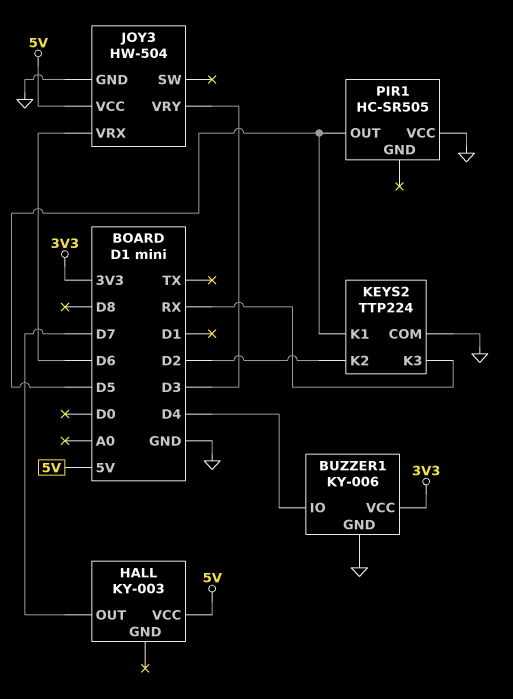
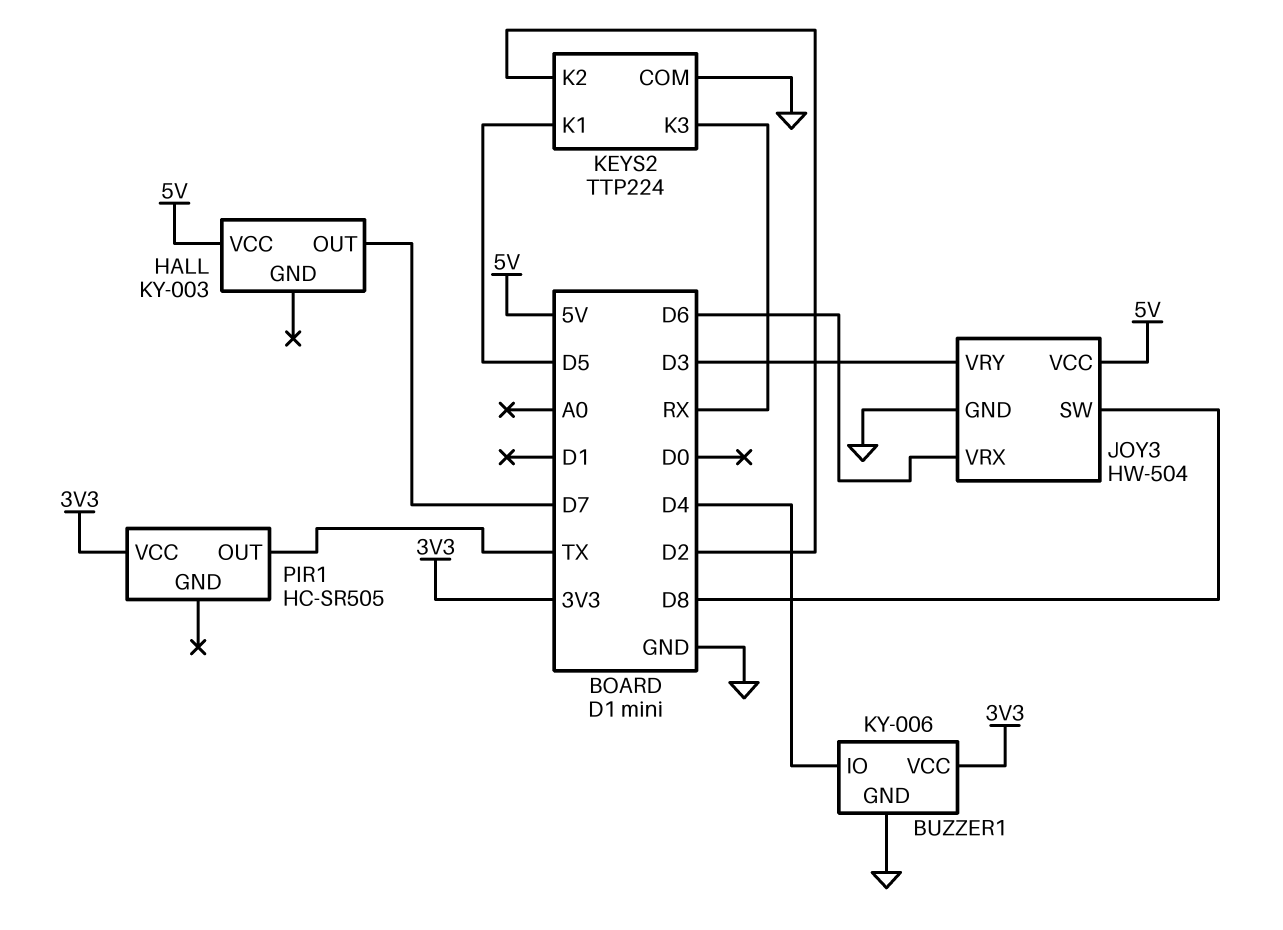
JOY3 pin SW: none -> D8
PIR1 pin OUT: D5 -> TX
PIR1 pin VCC: GND -> 3V3

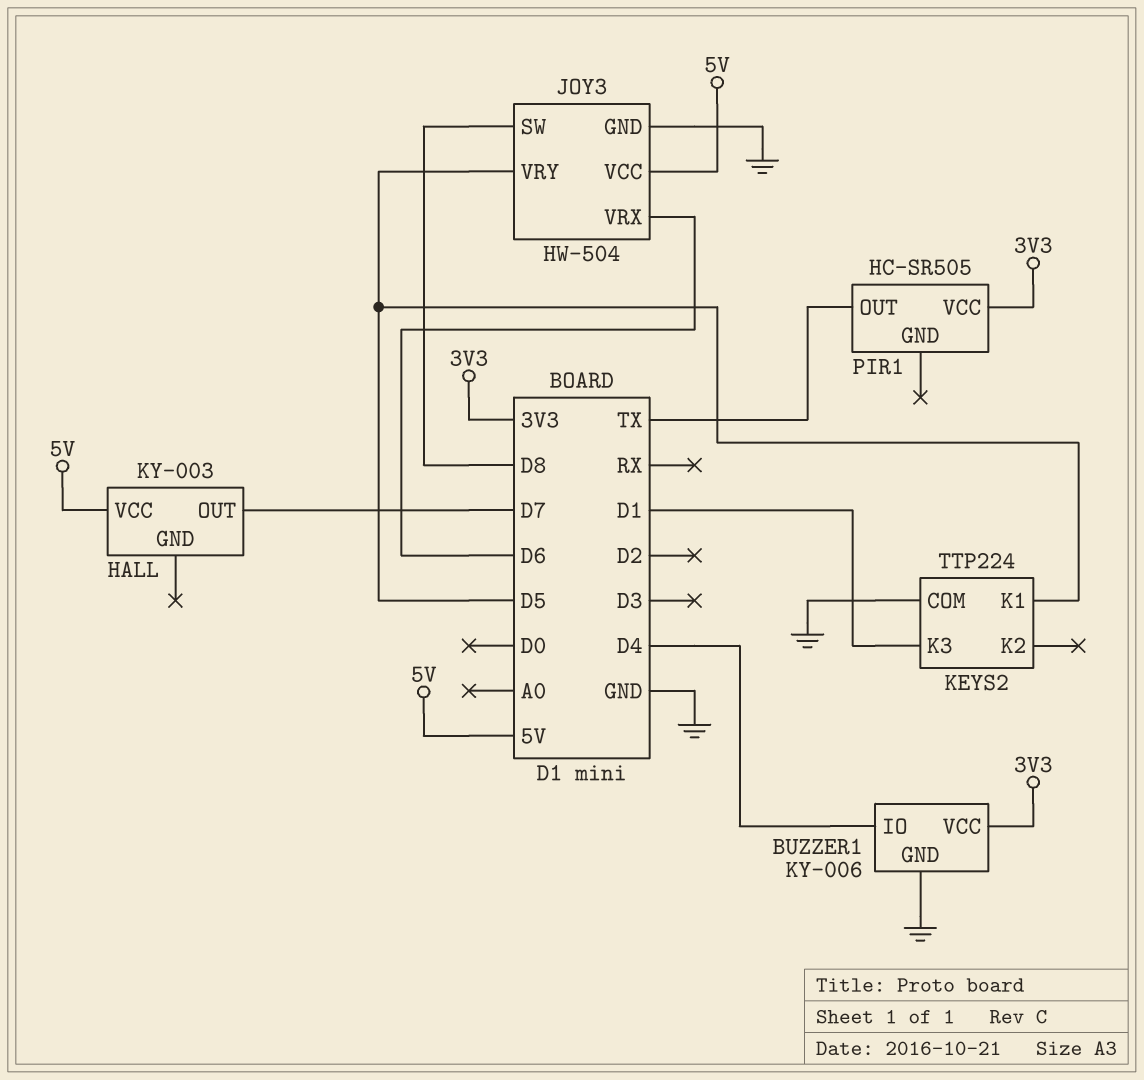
JOY3 pin VRY: D3 -> D5
KEYS2 pin K2: D2 -> none
KEYS2 pin K3: RX -> D1

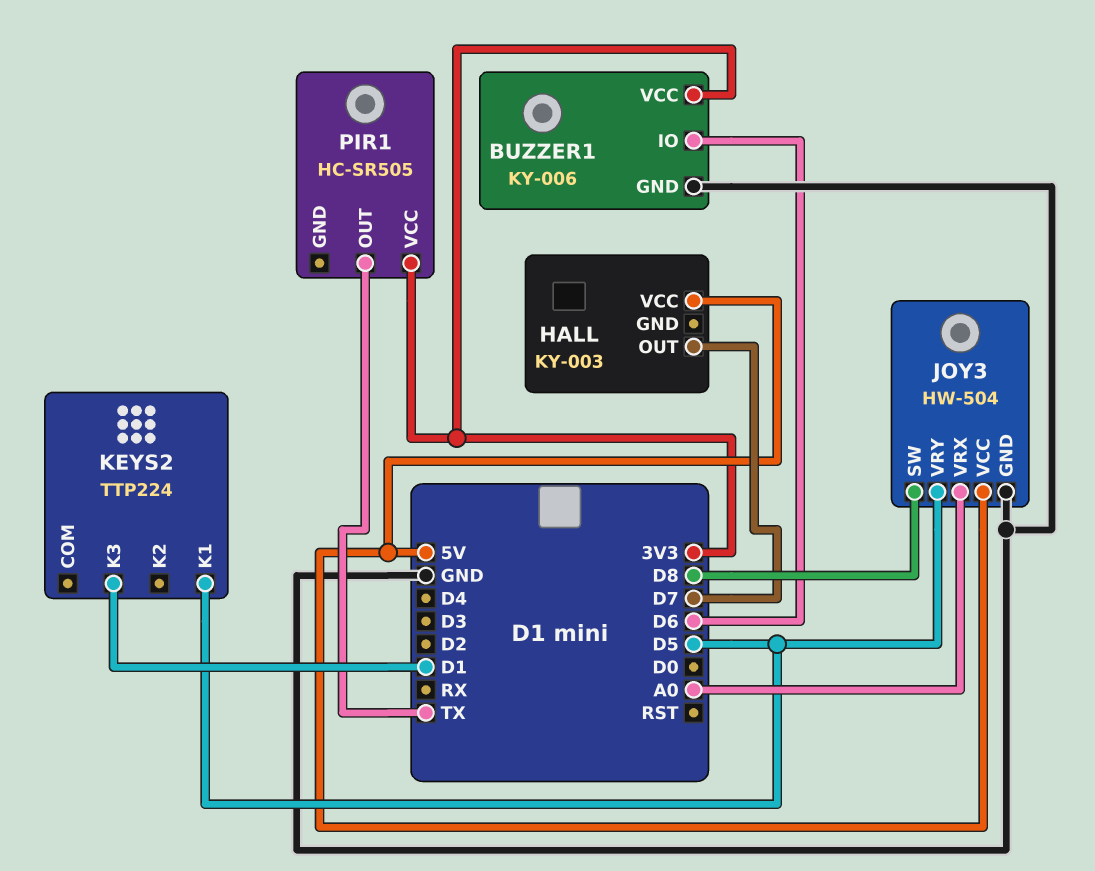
BUZZER1 pin IO: D4 -> D6
JOY3 pin VRX: D6 -> A0
KEYS2 pin COM: GND -> none

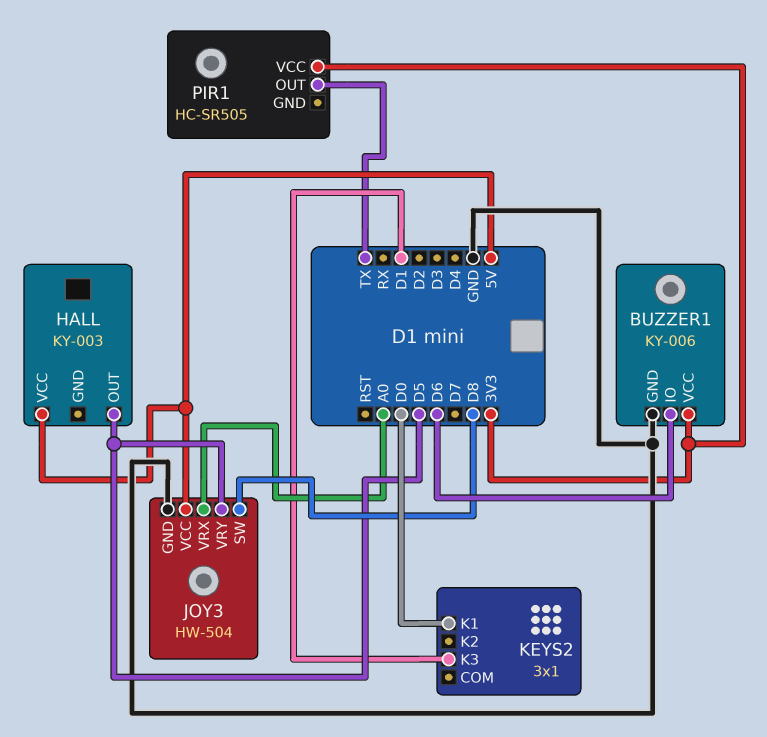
HALL pin OUT: D7 -> D5
KEYS2: TTP224 -> 3x1
KEYS2 pin K1: D5 -> D0

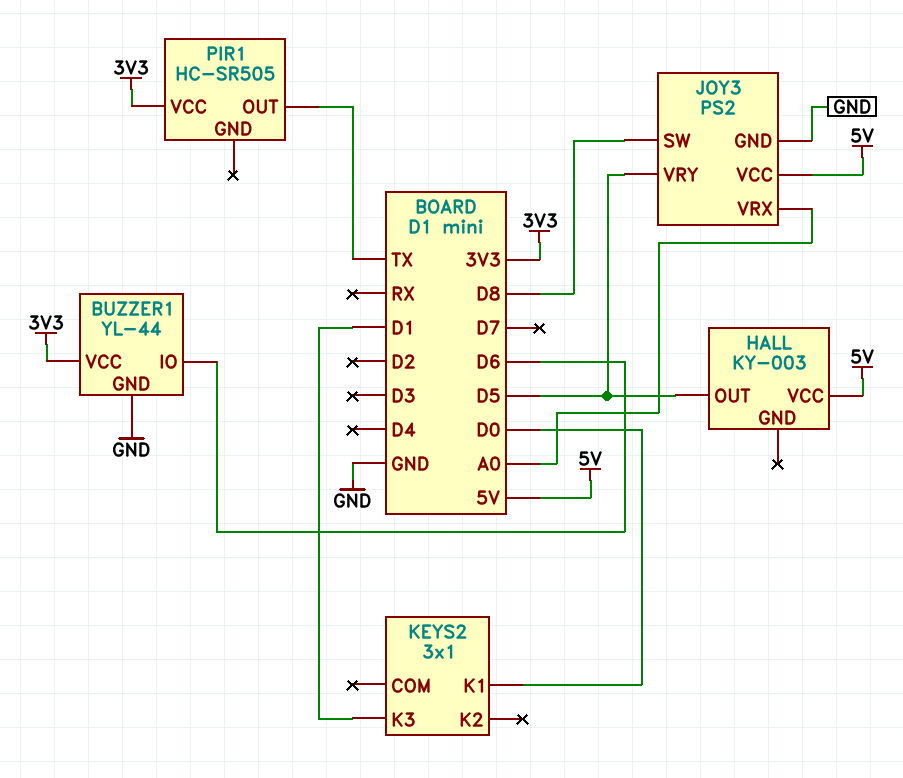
BUZZER1: KY-006 -> YL-44
JOY3: HW-504 -> PS2

